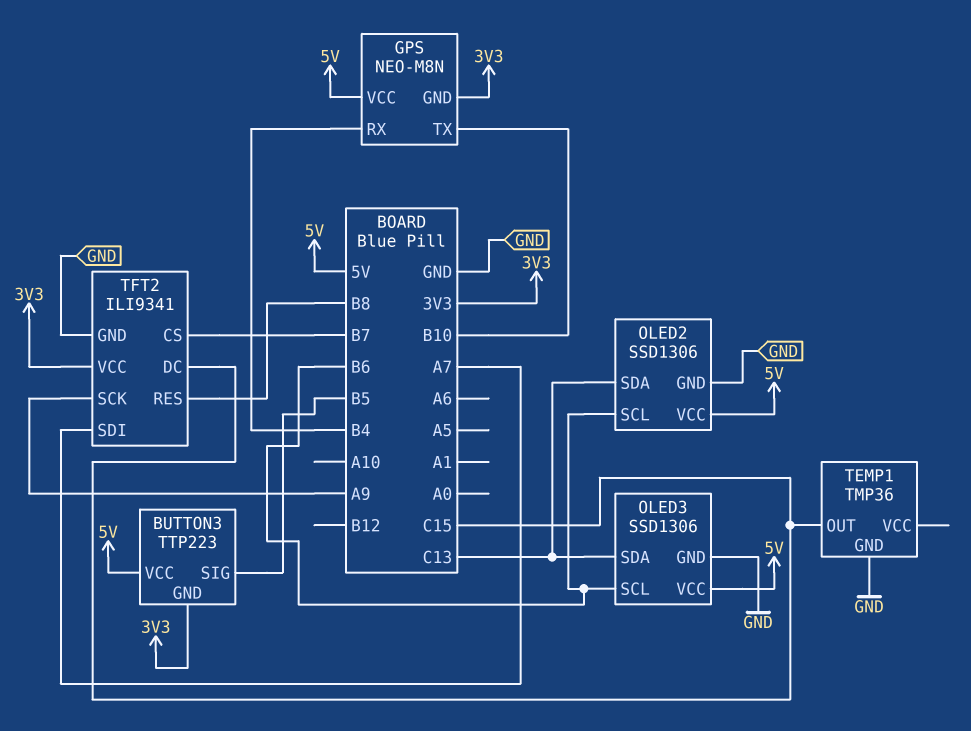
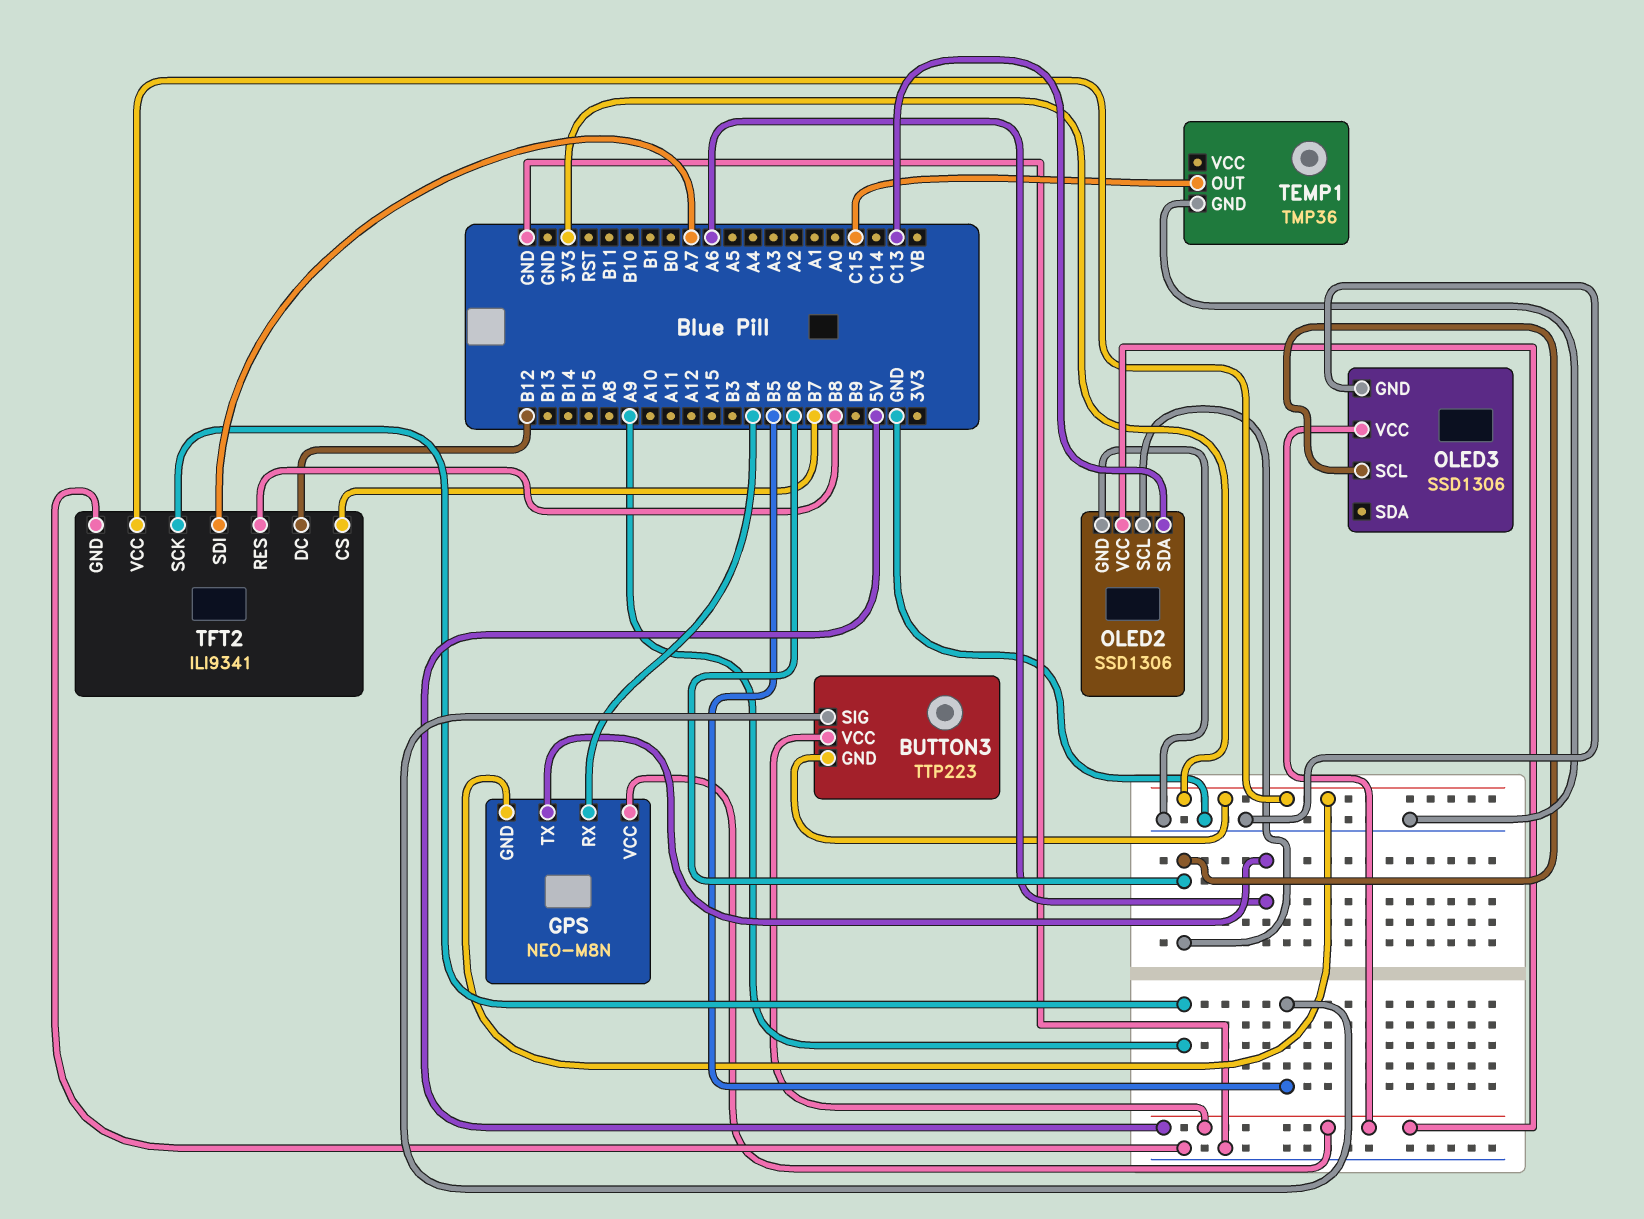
GPS pin TX: B10 -> A6
OLED3 pin SDA: C13 -> none
TFT2 pin DC: C15 -> B12

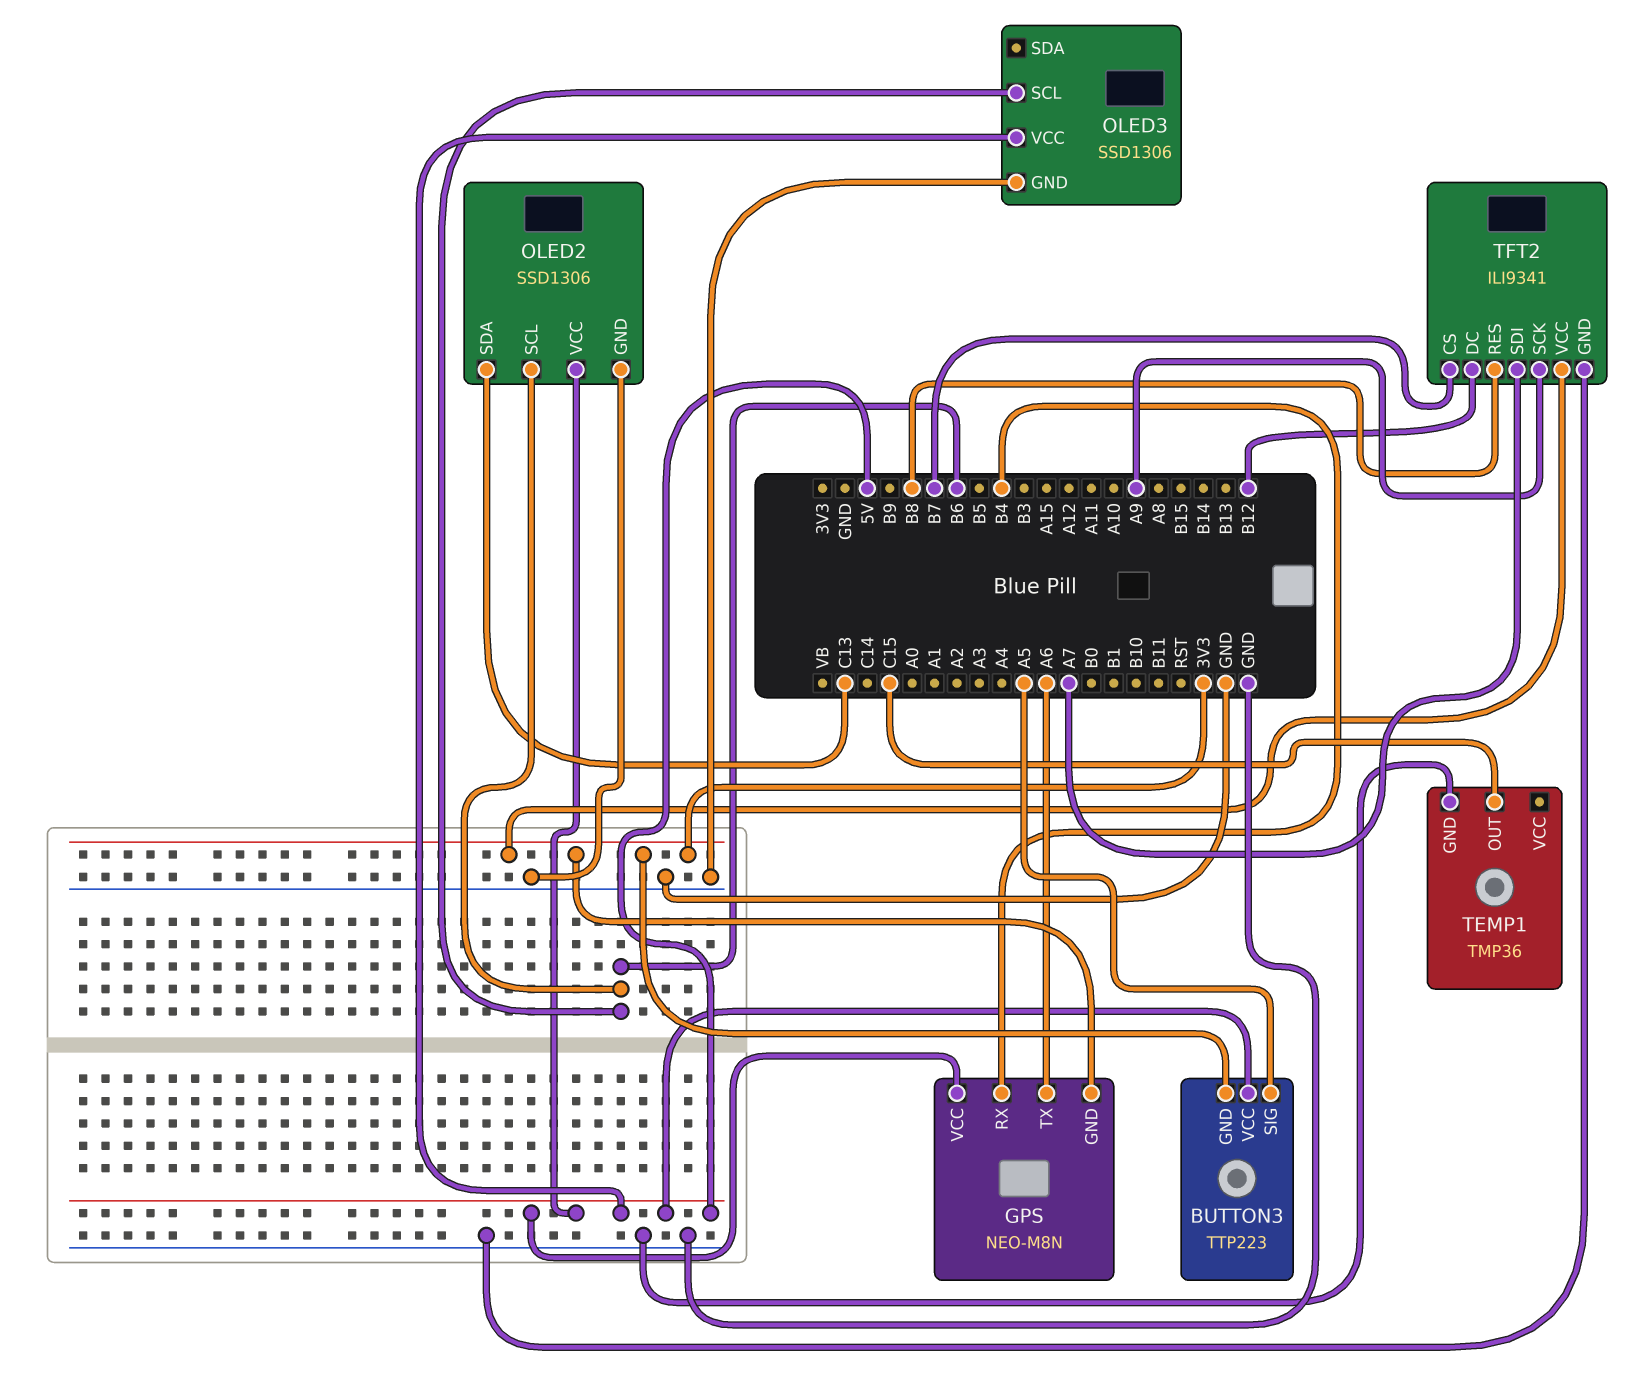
BUTTON3 pin SIG: B5 -> A5

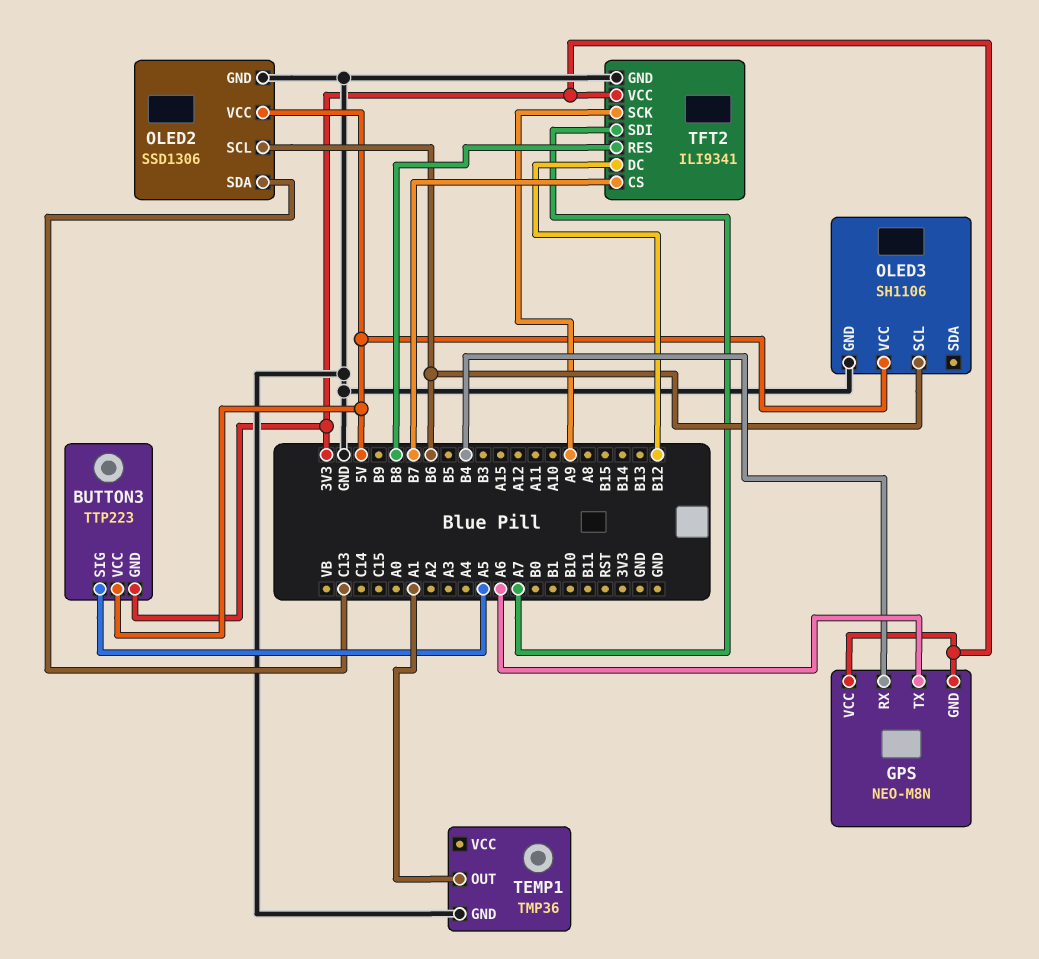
GPS pin VCC: 5V -> 3V3
OLED3: SSD1306 -> SH1106
TEMP1 pin OUT: C15 -> A1

